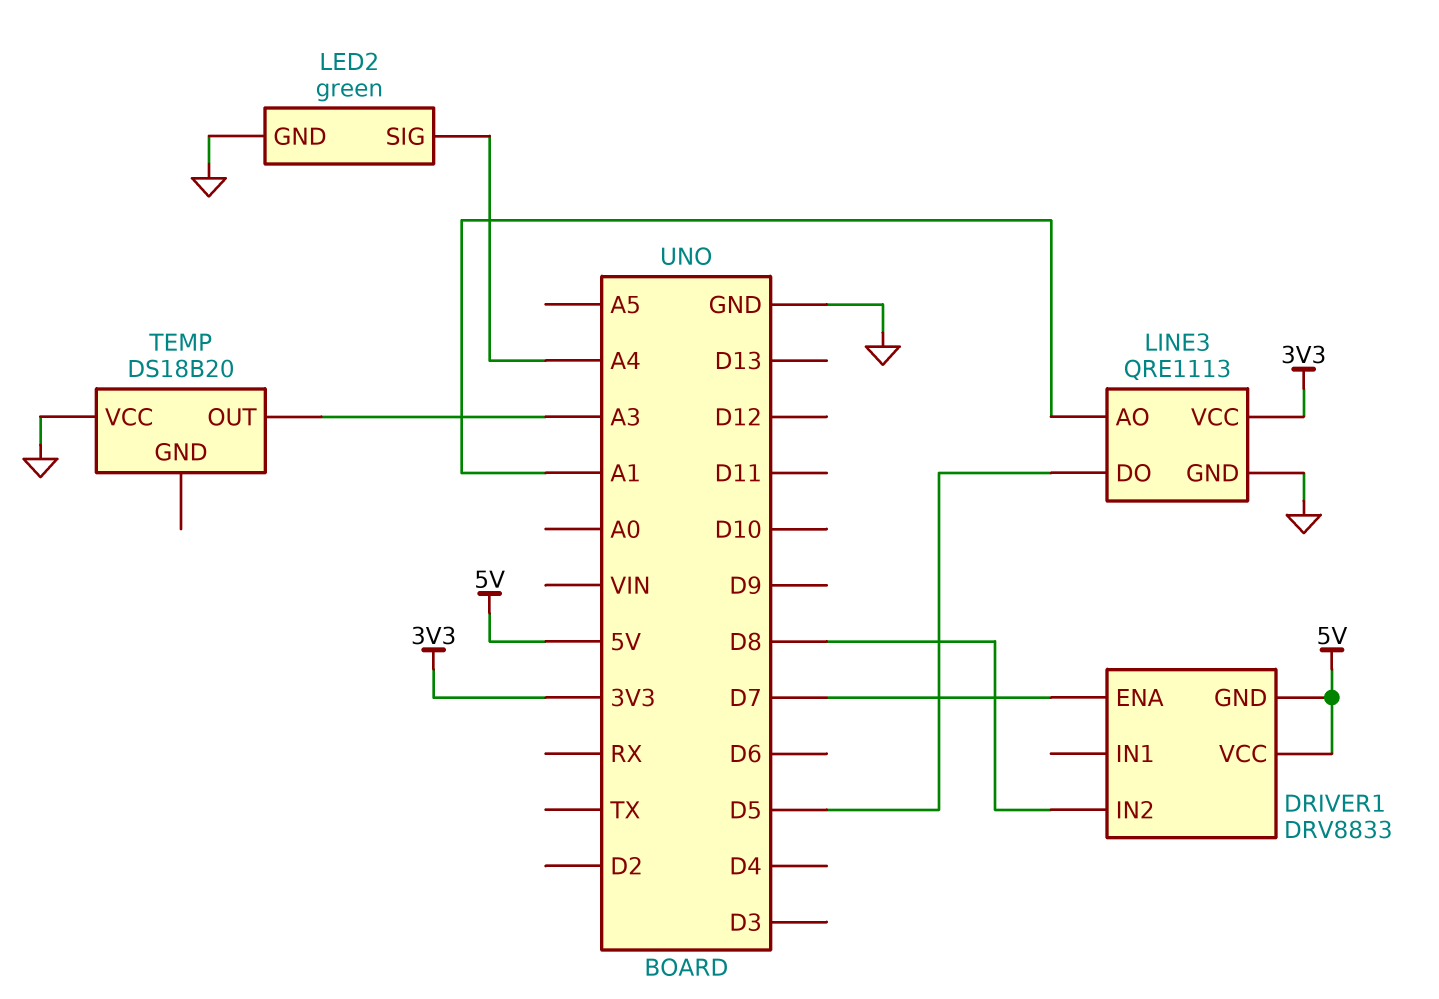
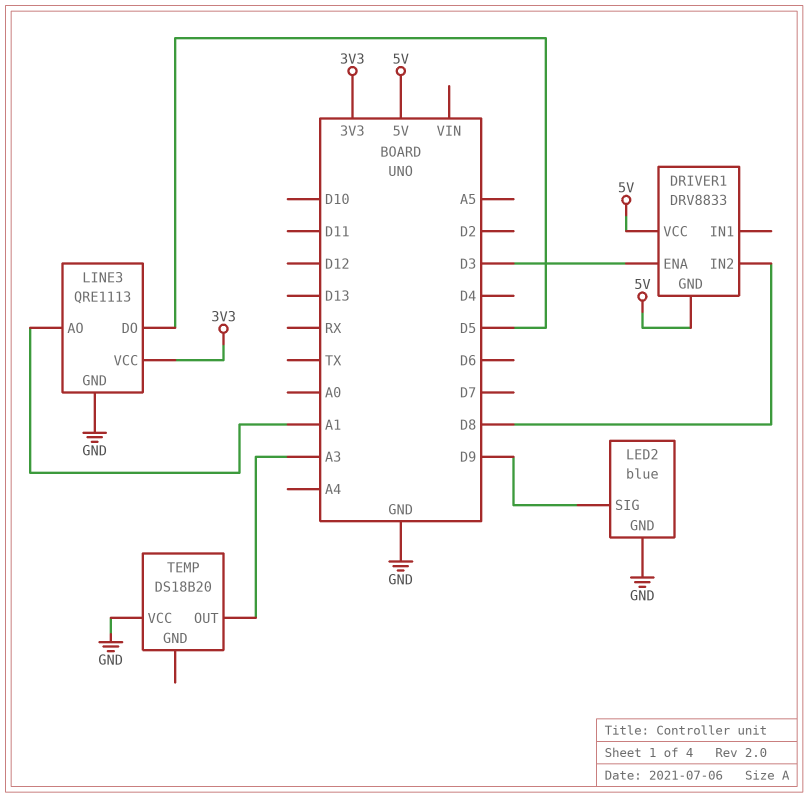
DRIVER1 pin ENA: D7 -> D3
LED2: green -> blue
LED2 pin SIG: A4 -> D9

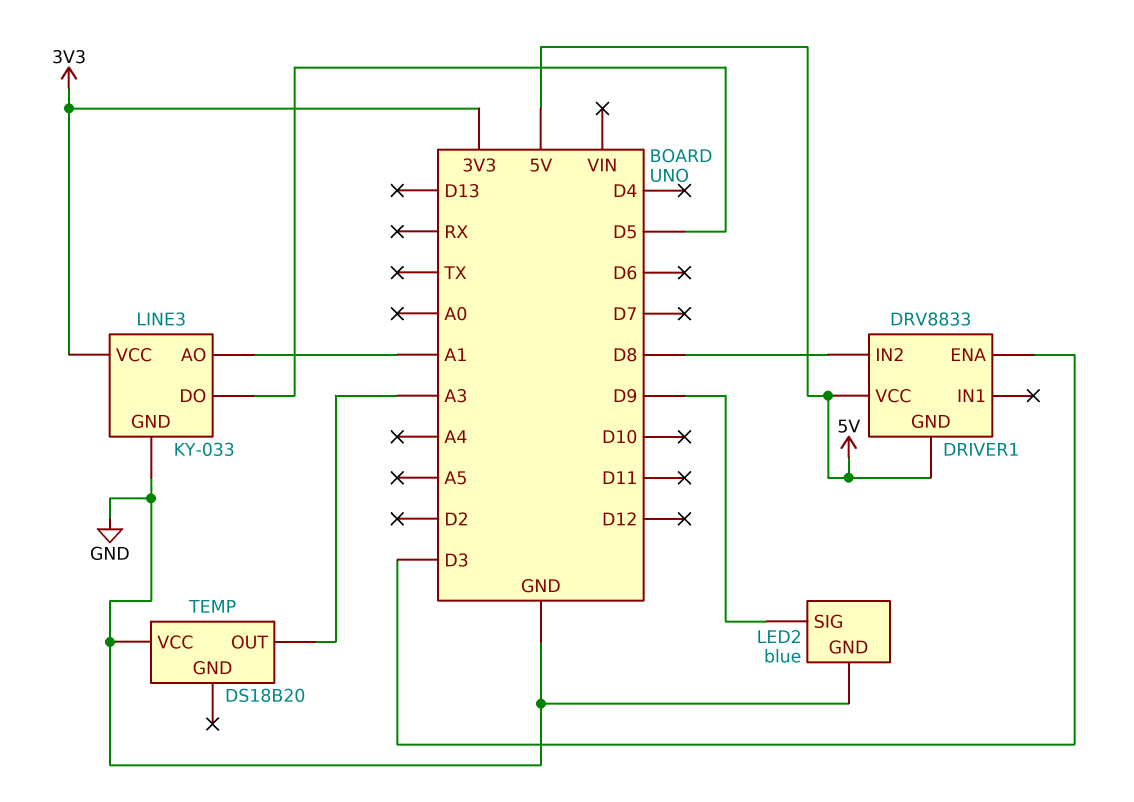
LINE3: QRE1113 -> KY-033

